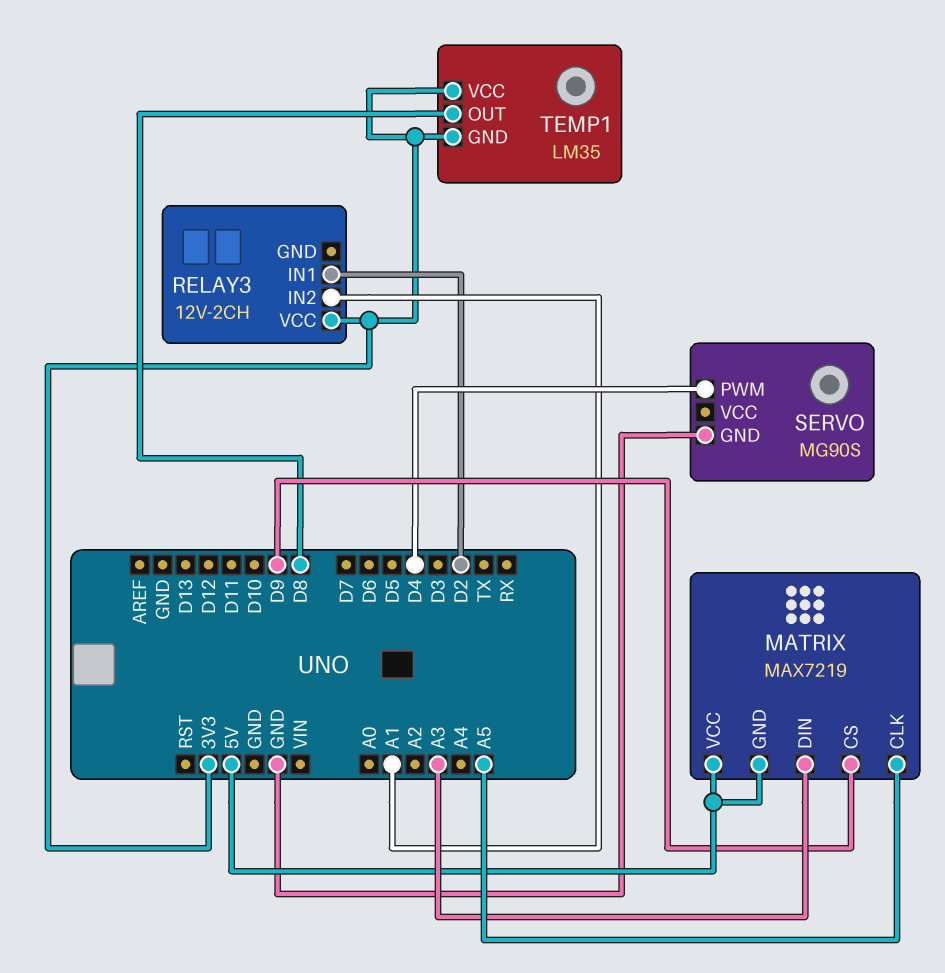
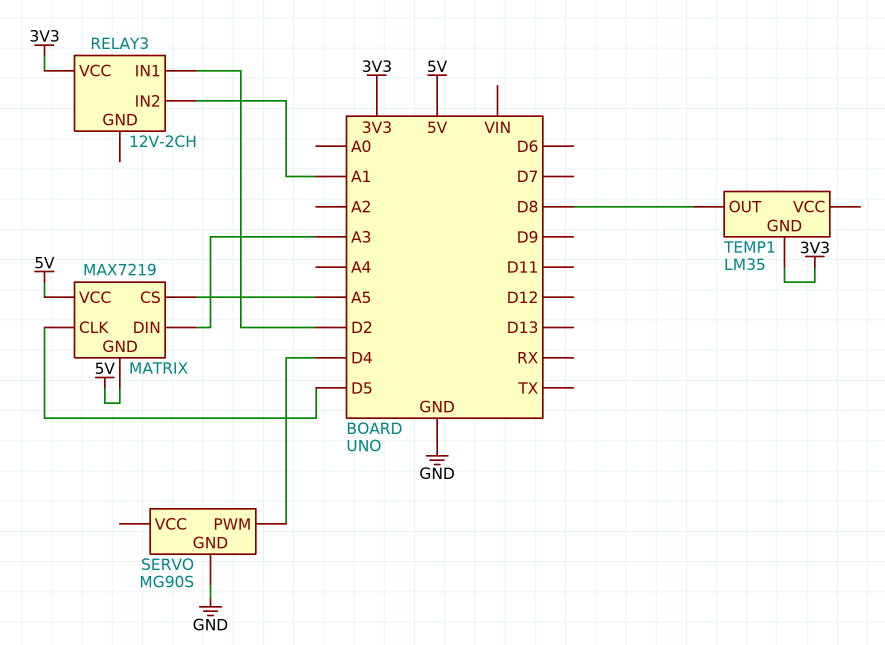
MATRIX pin CLK: A5 -> D5
MATRIX pin CS: D9 -> A5
TEMP1 pin VCC: 3V3 -> none

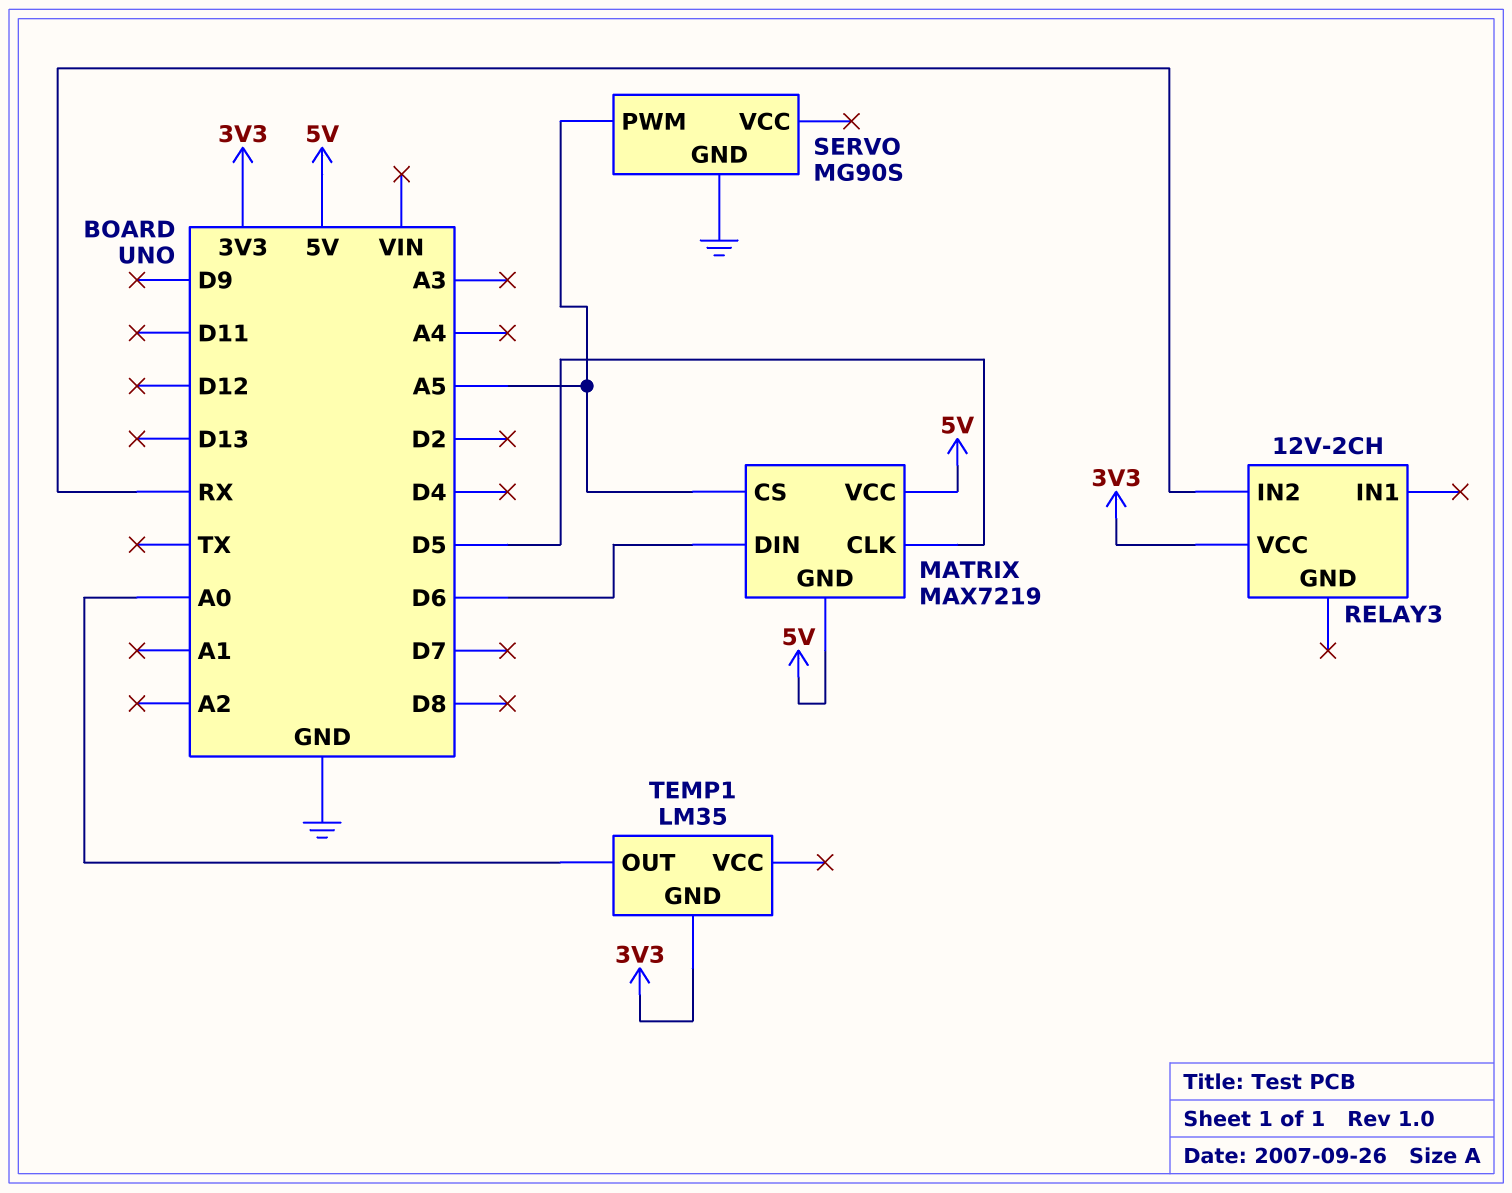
MATRIX pin DIN: A3 -> D6
RELAY3 pin IN1: D2 -> none
RELAY3 pin IN2: A1 -> RX
SERVO pin PWM: D4 -> A5
TEMP1 pin OUT: D8 -> A0

